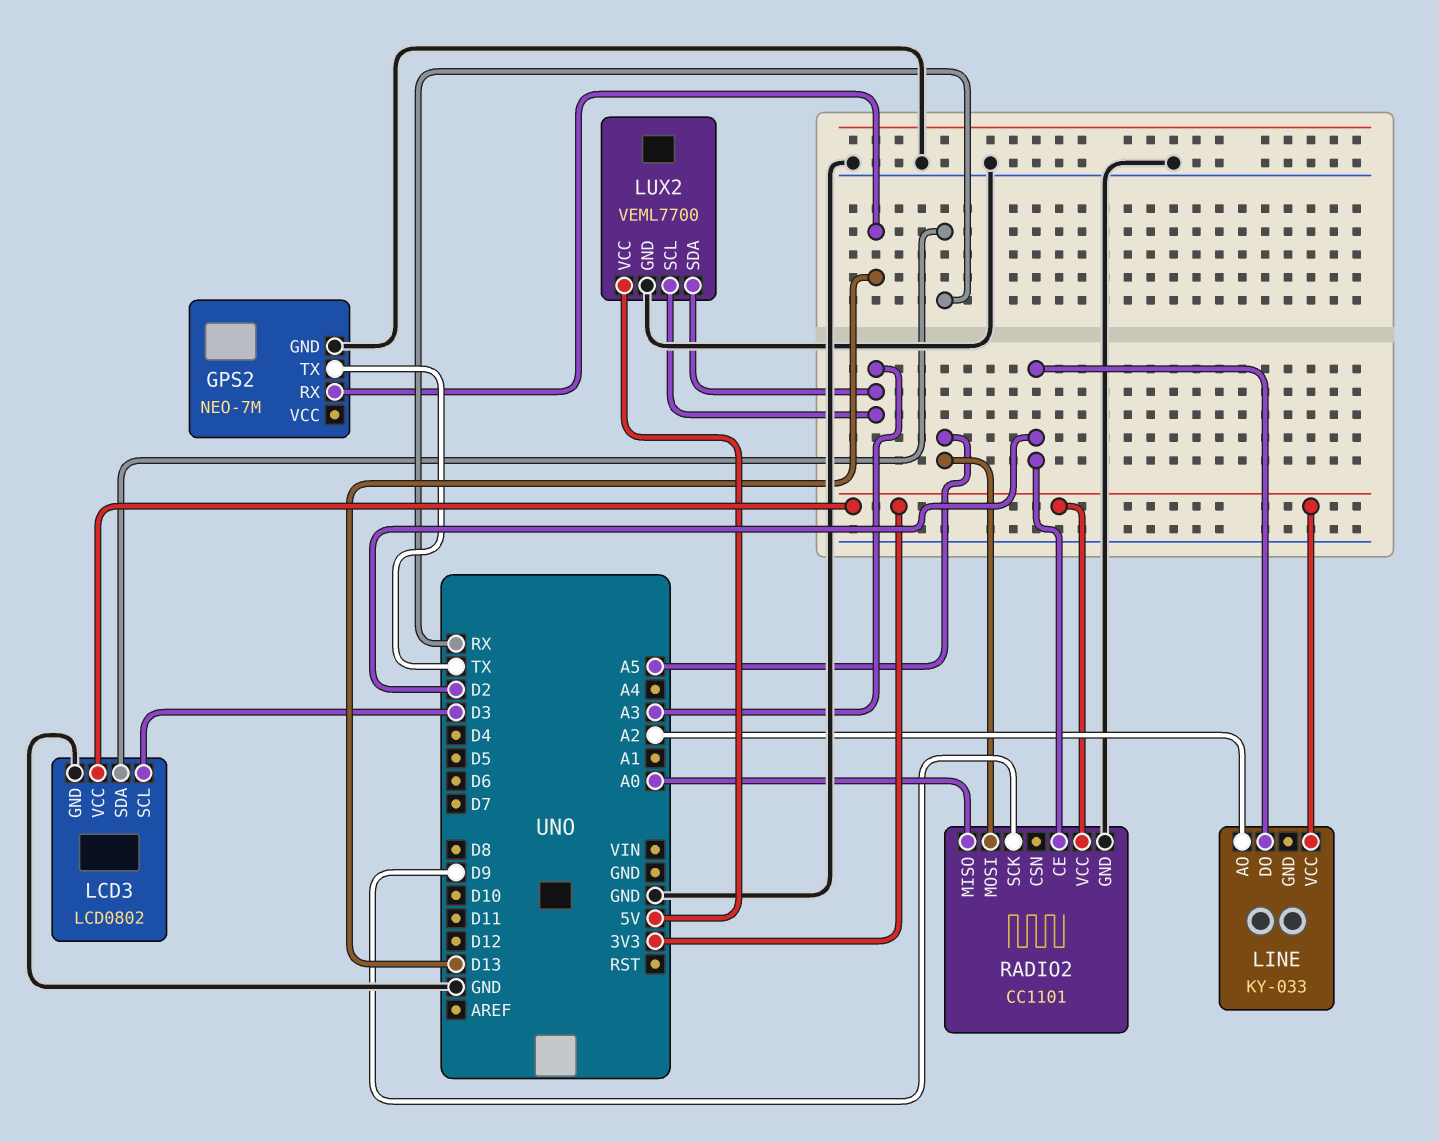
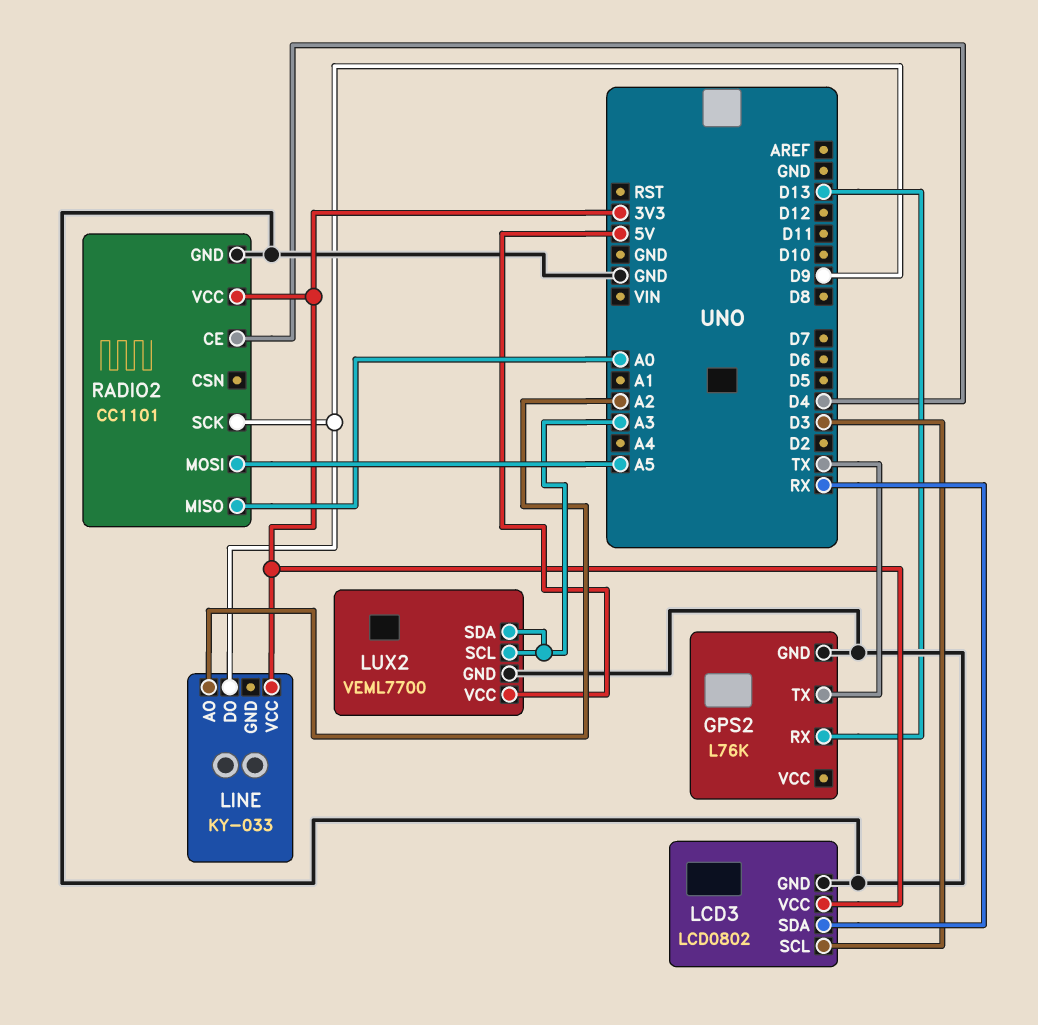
GPS2: NEO-7M -> L76K
LINE pin DO: D2 -> D9
RADIO2 pin CE: D2 -> D4

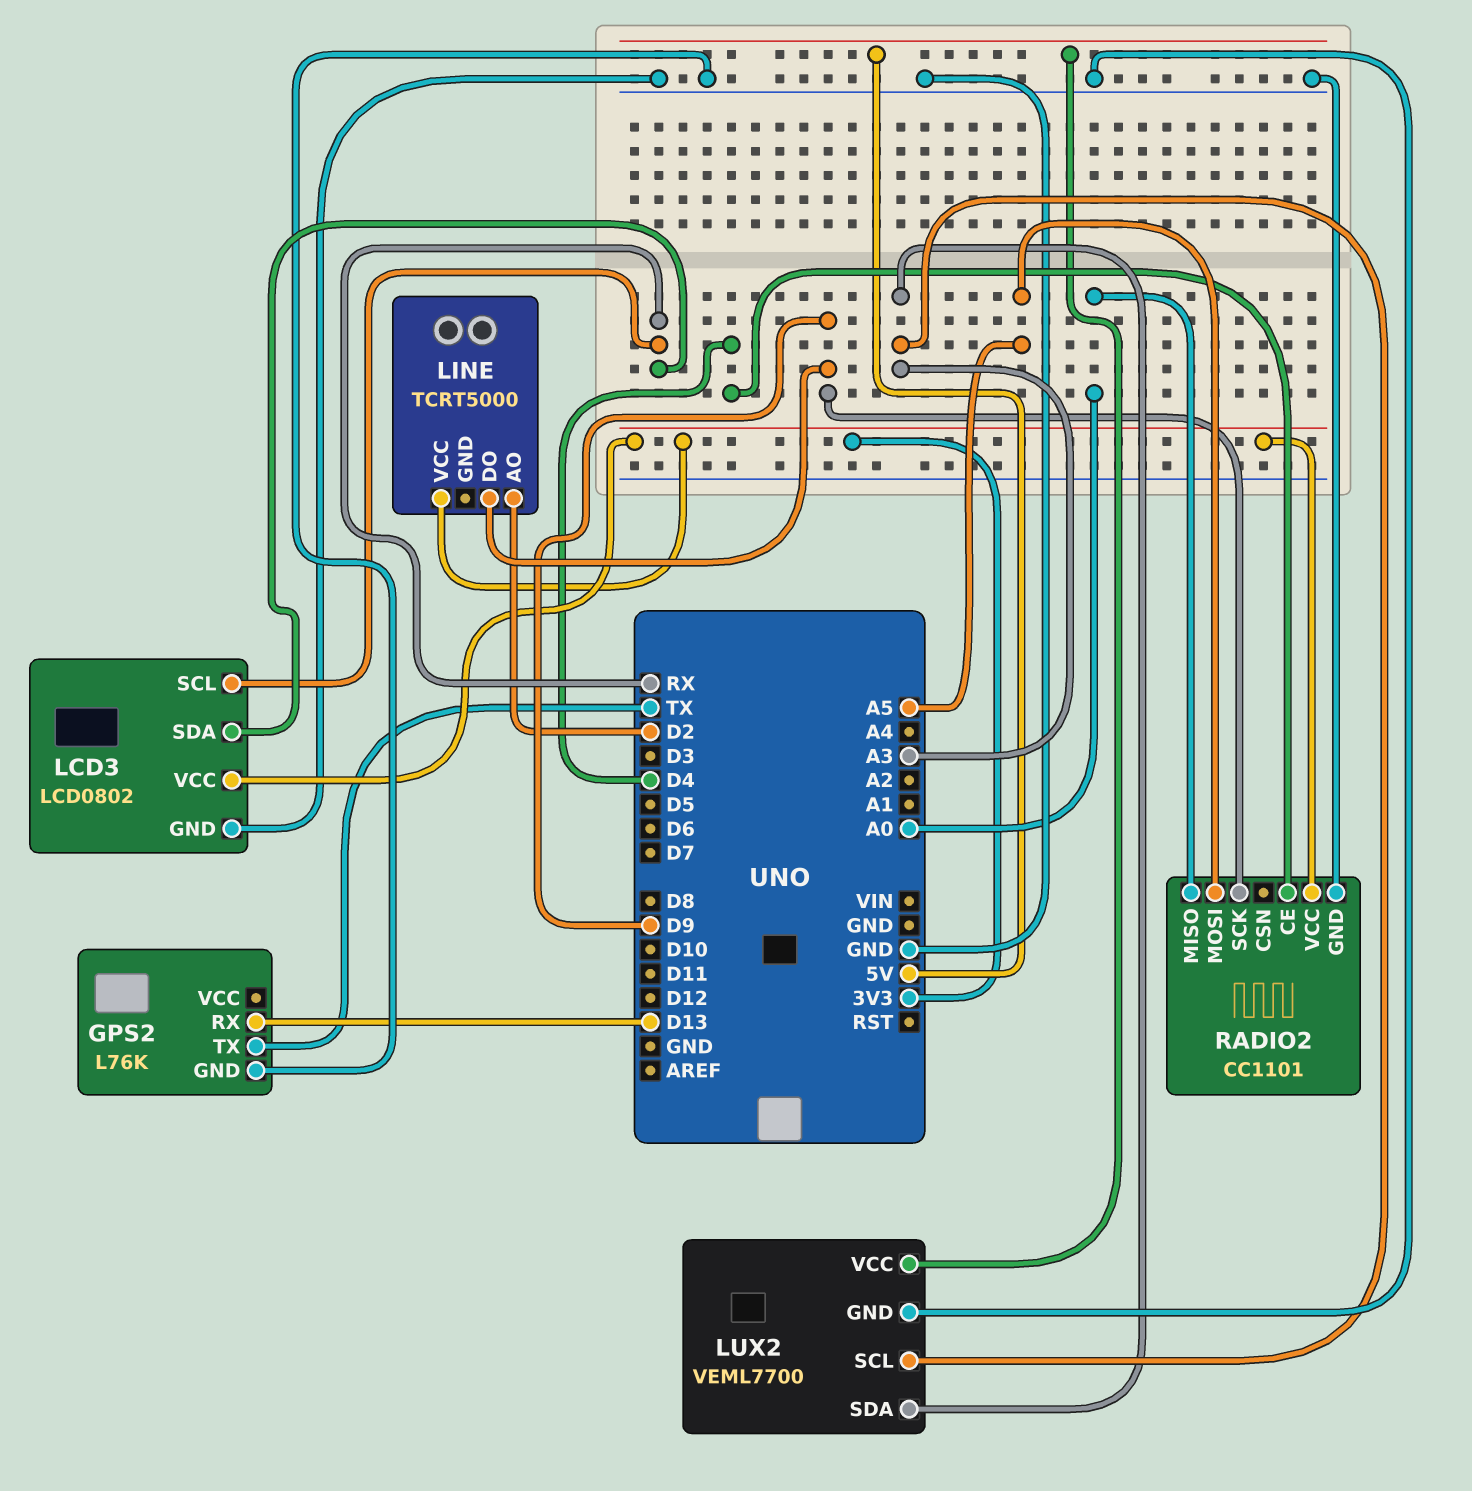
LCD3 pin SCL: D3 -> RX
LINE: KY-033 -> TCRT5000
LINE pin AO: A2 -> D2

